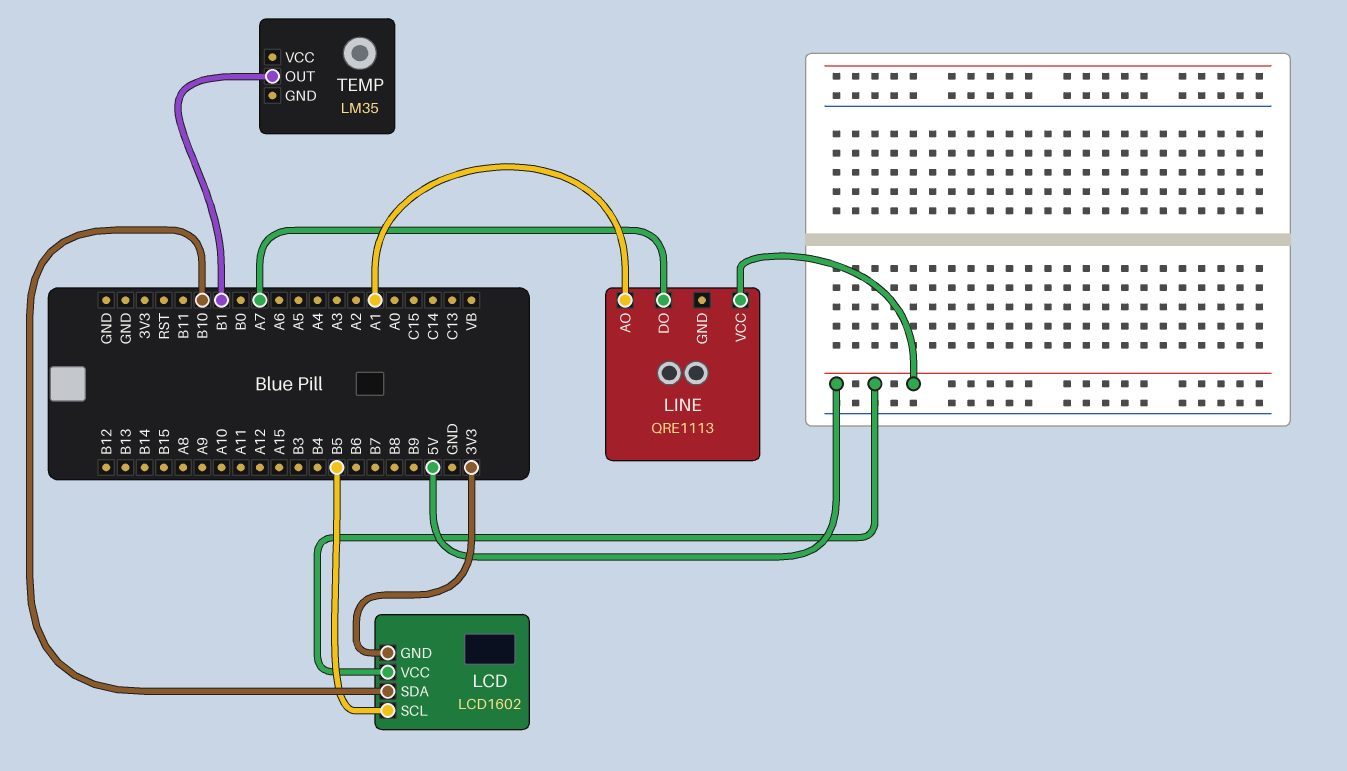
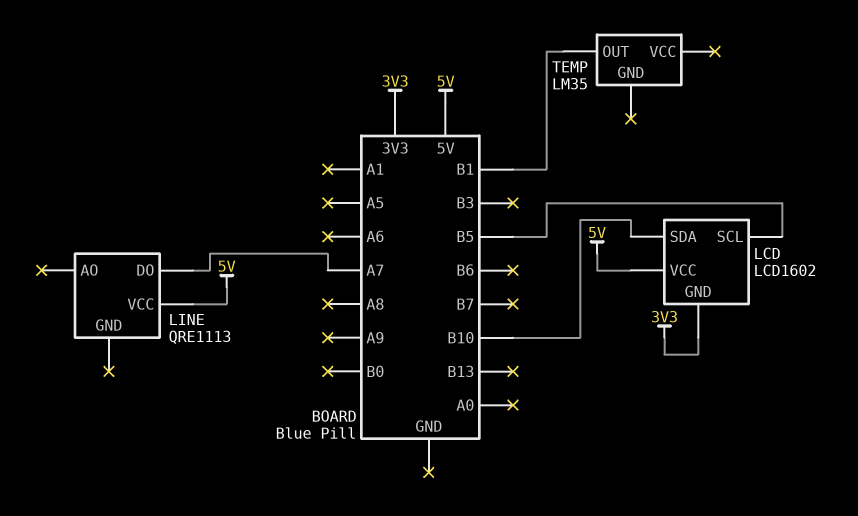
LINE pin AO: A1 -> none

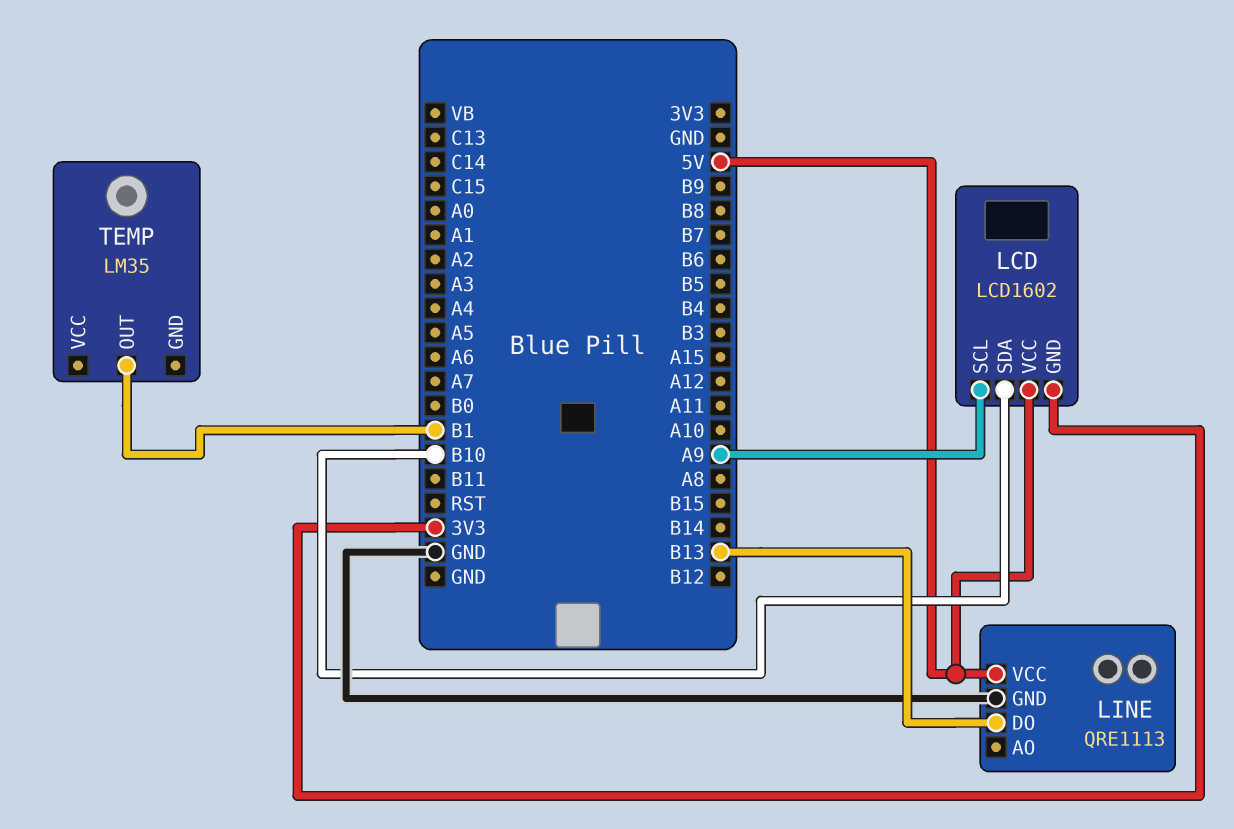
LCD pin SCL: B5 -> A9
LINE pin DO: A7 -> B13
LINE pin GND: none -> GND

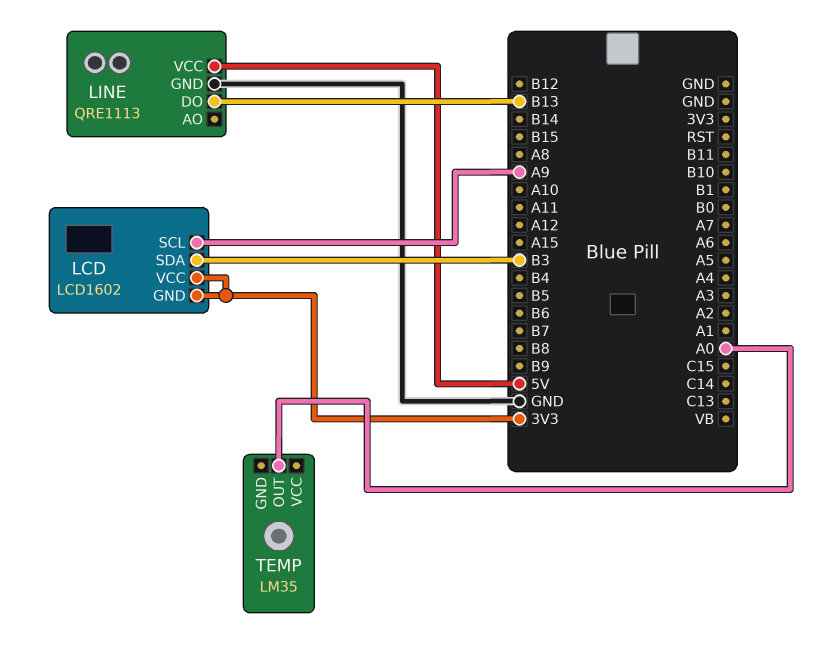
LCD pin SDA: B10 -> B3
LCD pin VCC: 5V -> 3V3
TEMP pin OUT: B1 -> A0

